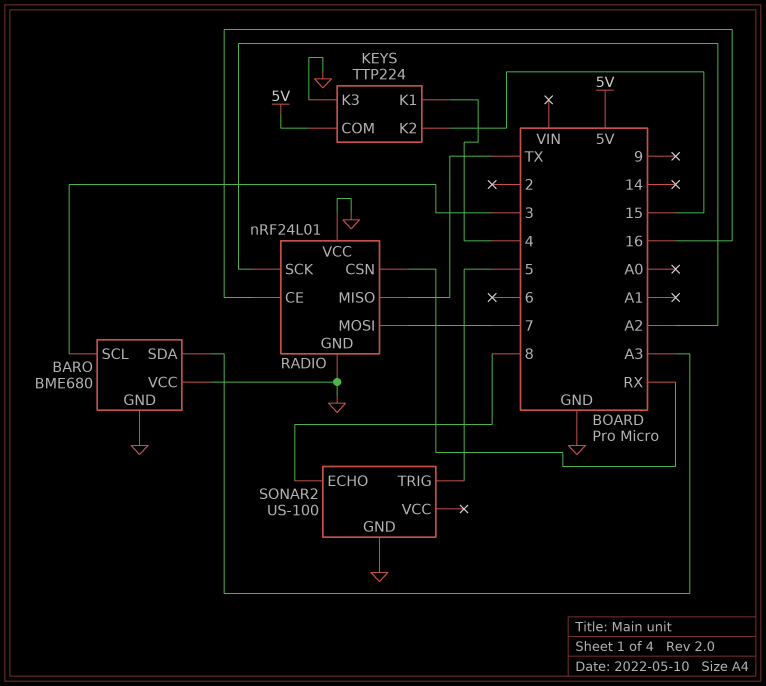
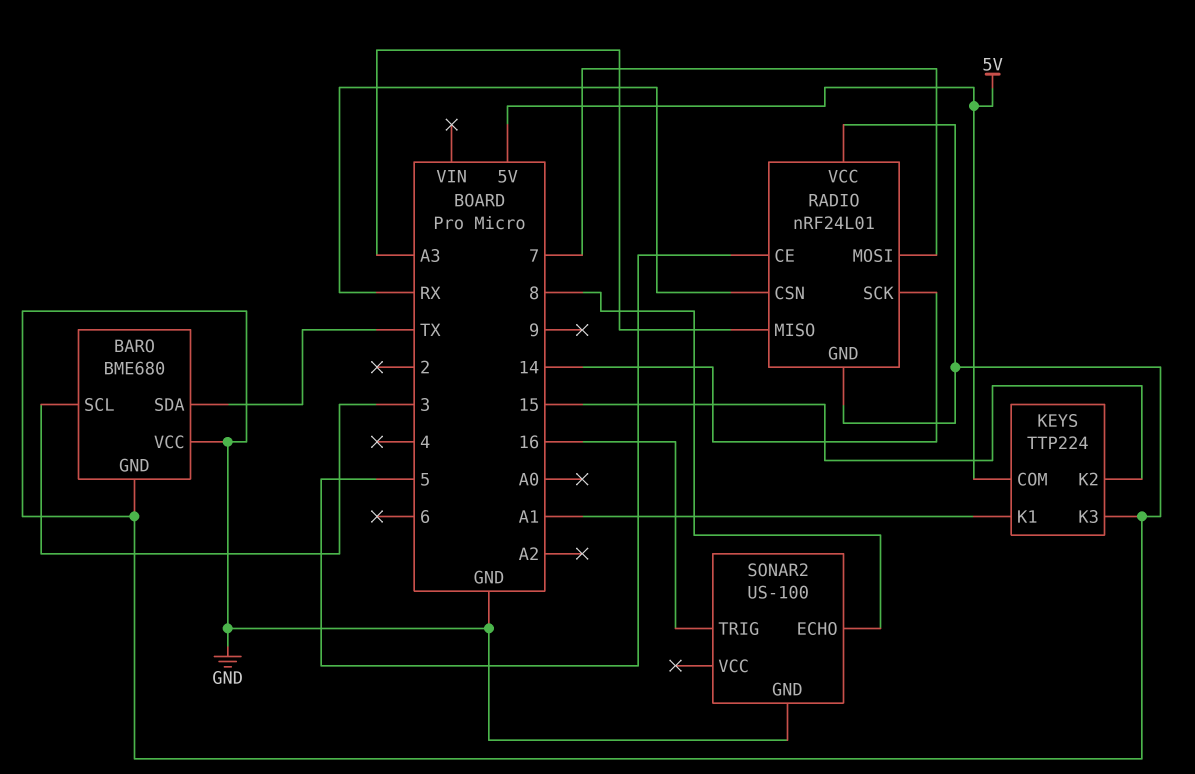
BARO pin SDA: A3 -> TX
KEYS pin K1: 4 -> A1
RADIO pin CE: 16 -> 5
RADIO pin MISO: TX -> A3
RADIO pin SCK: A2 -> 14
SONAR2 pin TRIG: 5 -> 16

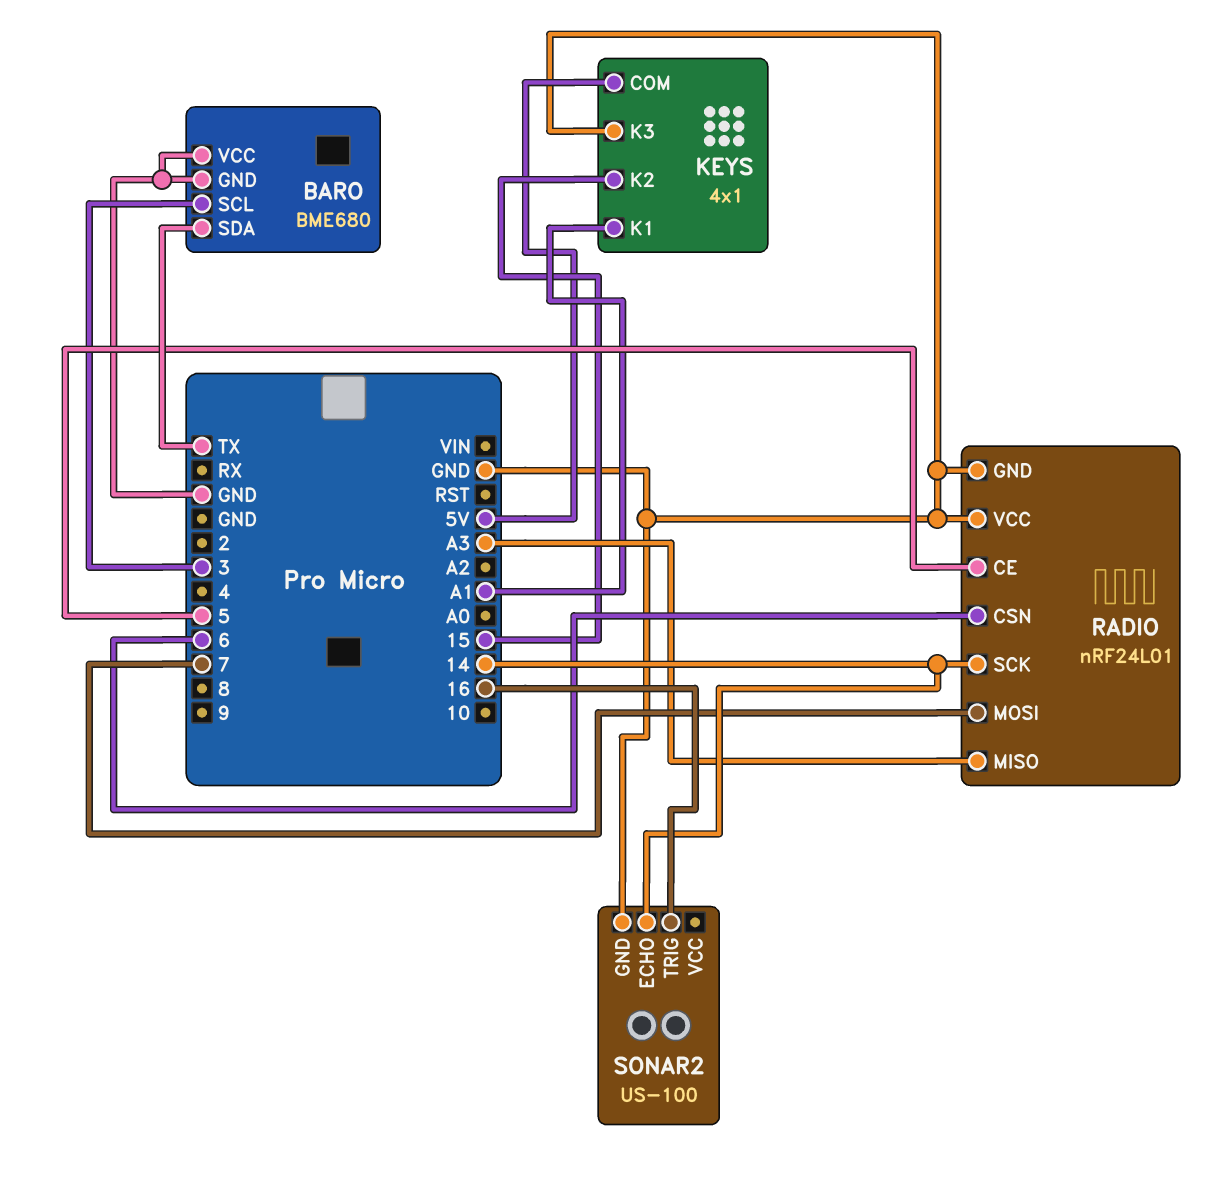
KEYS: TTP224 -> 4x1
RADIO pin CSN: RX -> 6
SONAR2 pin ECHO: 8 -> 14

